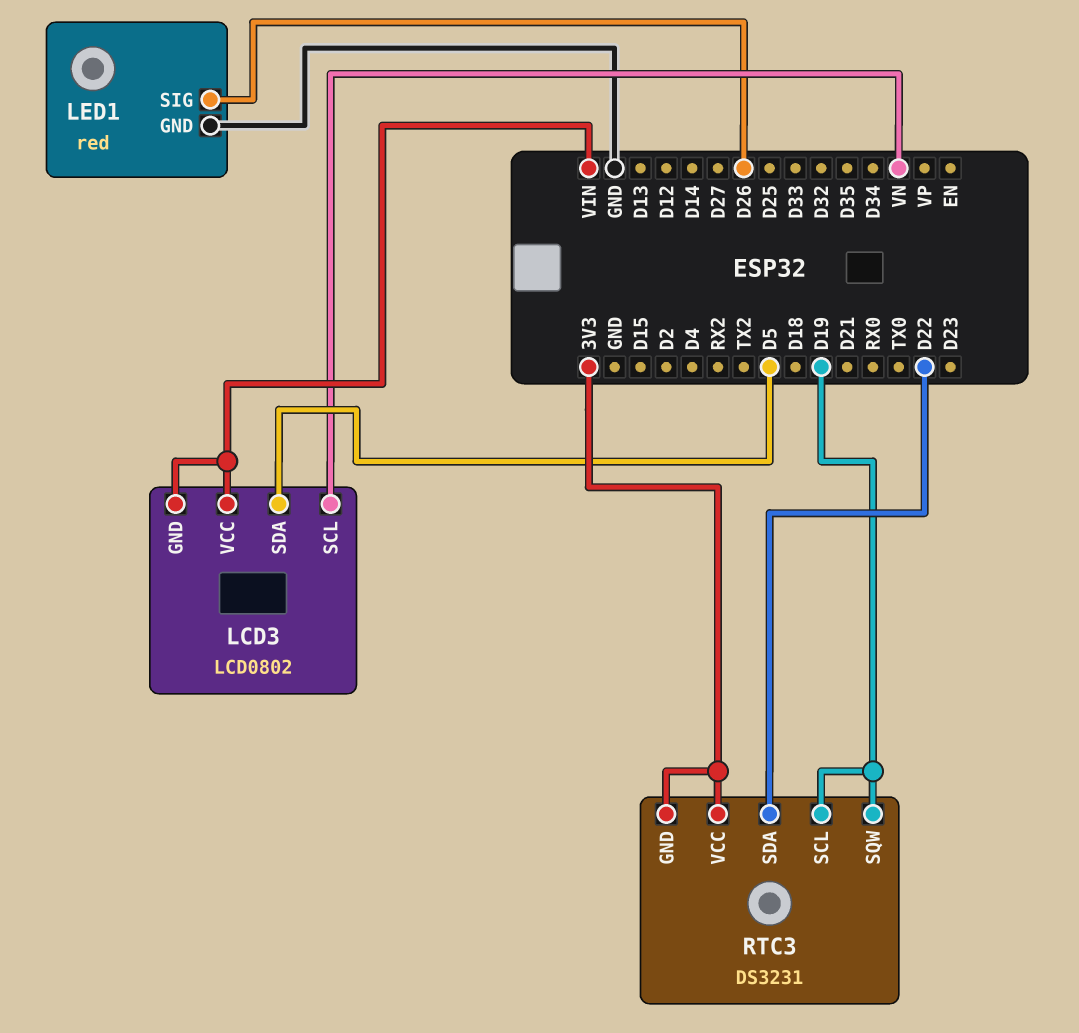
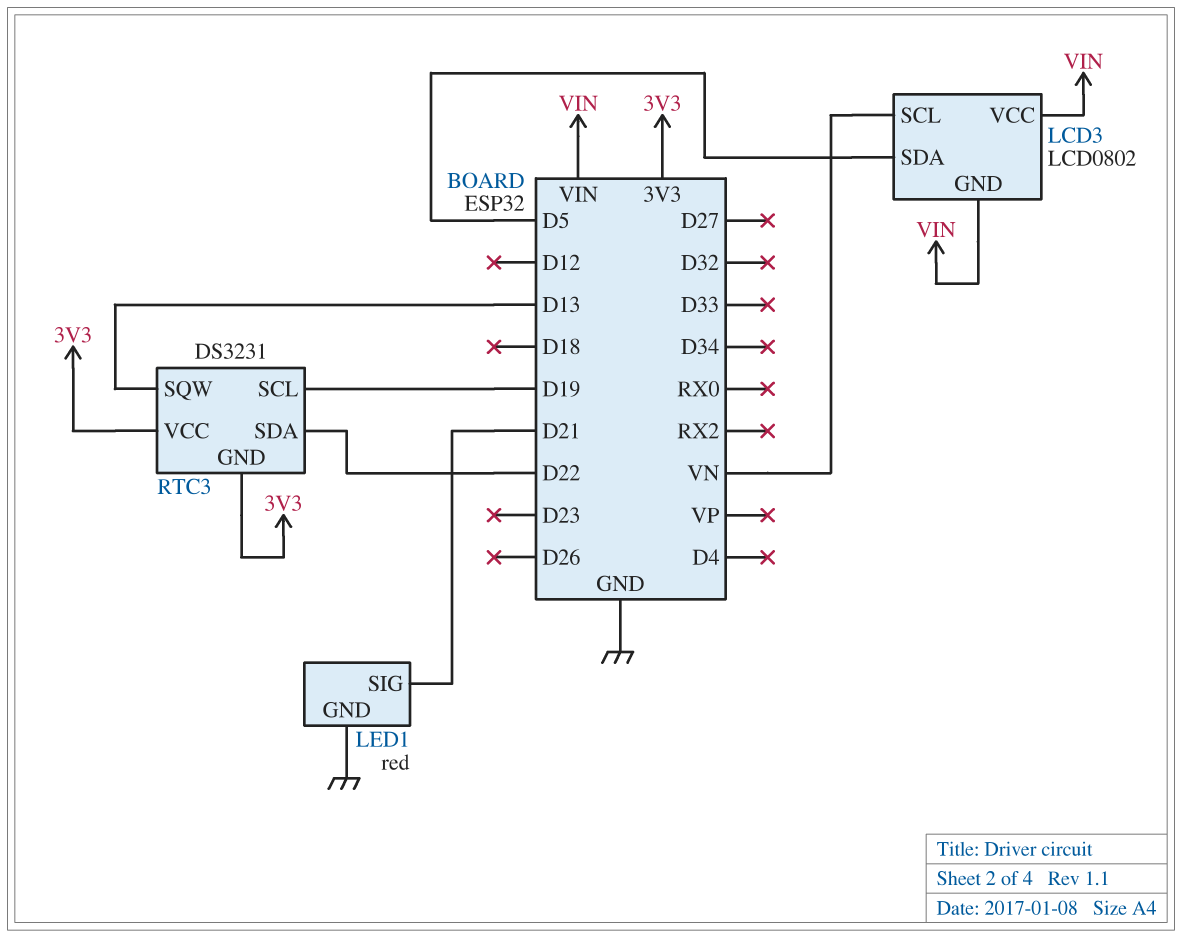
LED1 pin SIG: D26 -> D21
RTC3 pin SQW: D19 -> D13

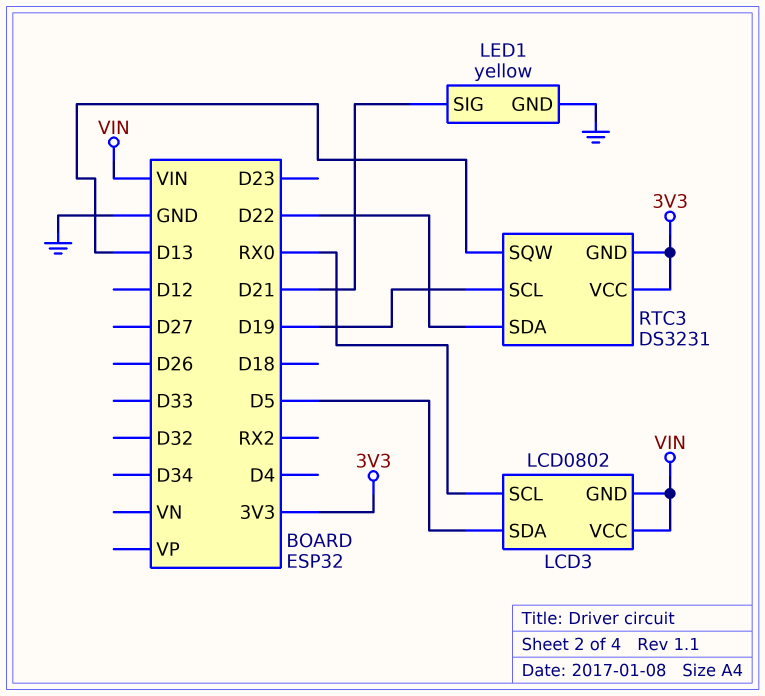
LCD3 pin SCL: VN -> RX0
LED1: red -> yellow

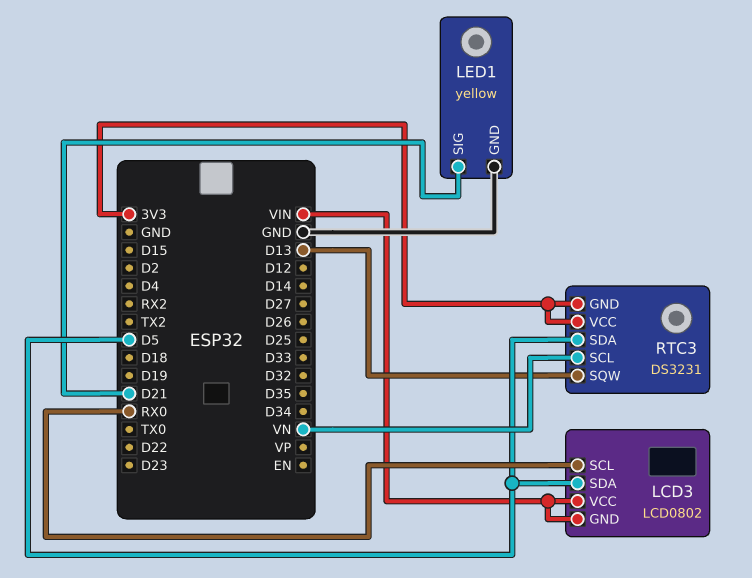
RTC3 pin SCL: D19 -> VN
RTC3 pin SDA: D22 -> D5

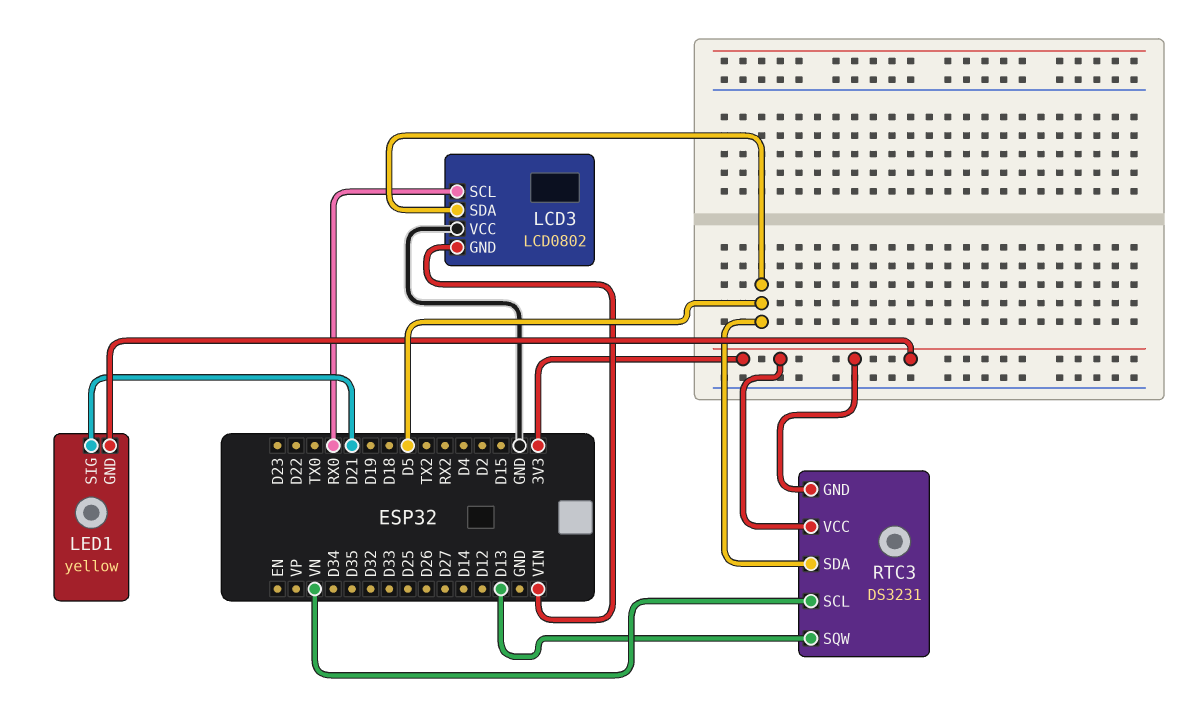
LCD3 pin VCC: VIN -> GND
LED1 pin GND: GND -> 3V3

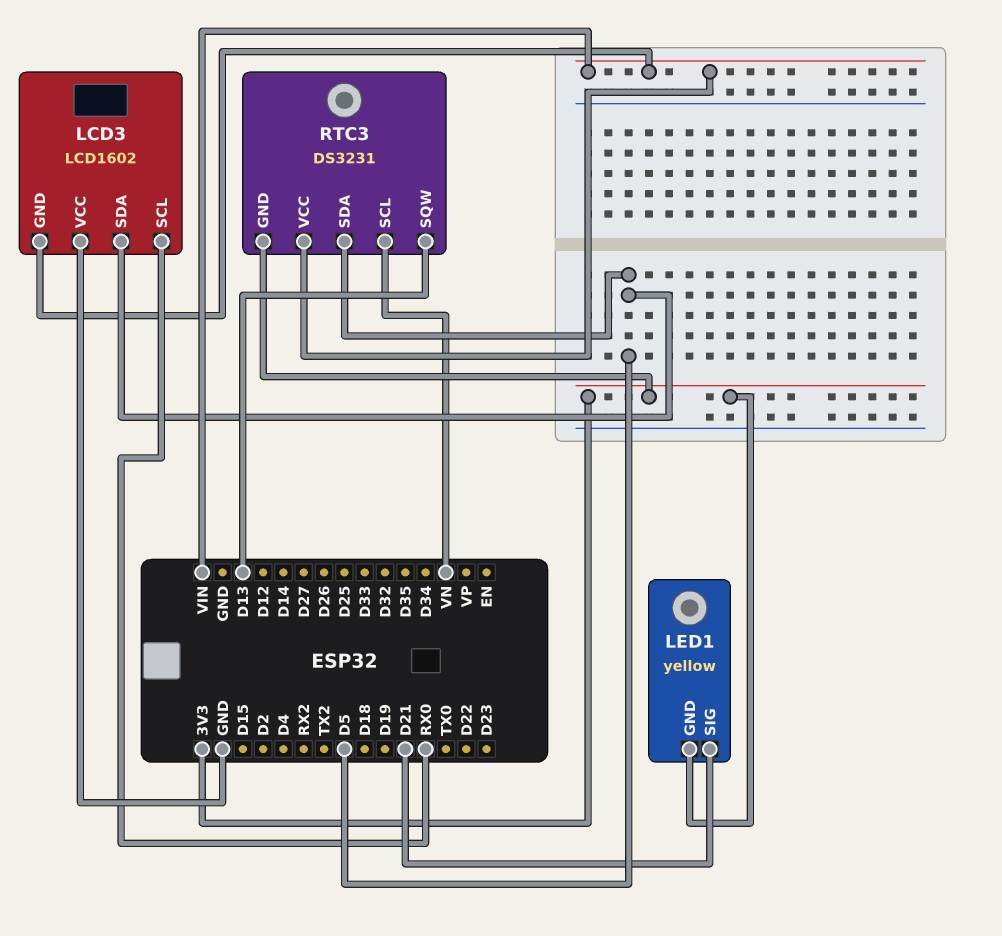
LCD3: LCD0802 -> LCD1602
RTC3 pin VCC: 3V3 -> VIN

